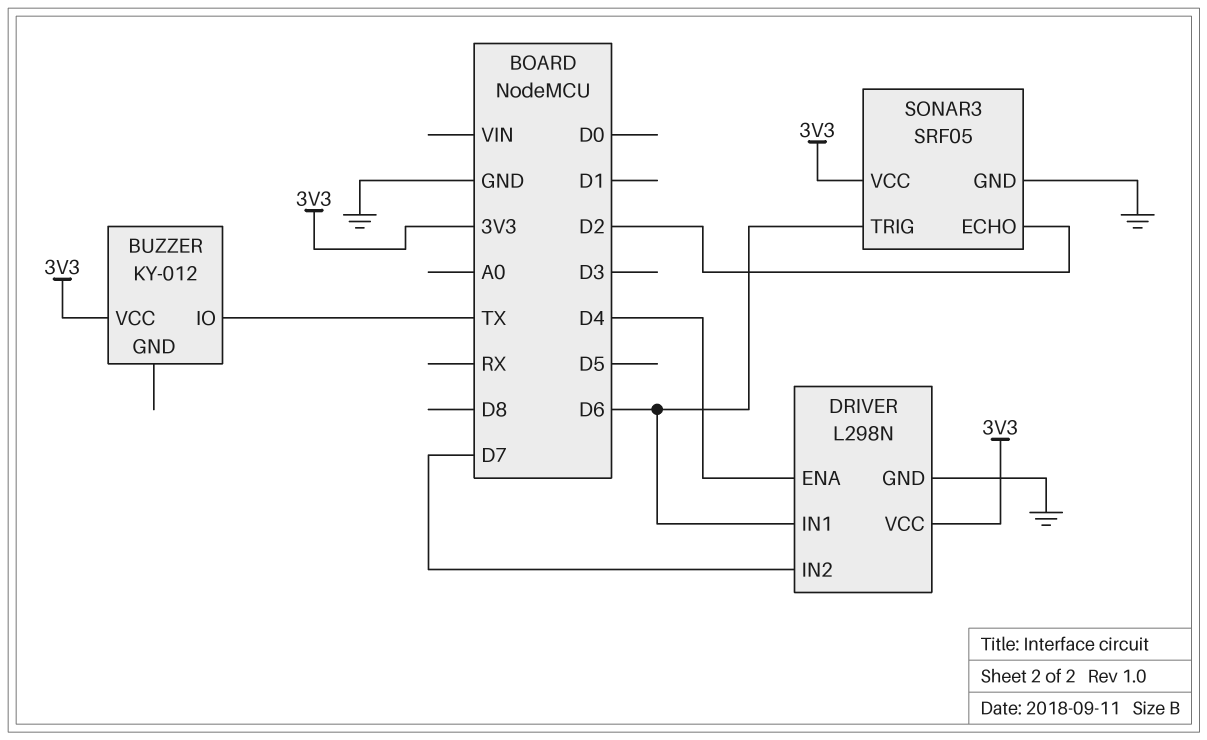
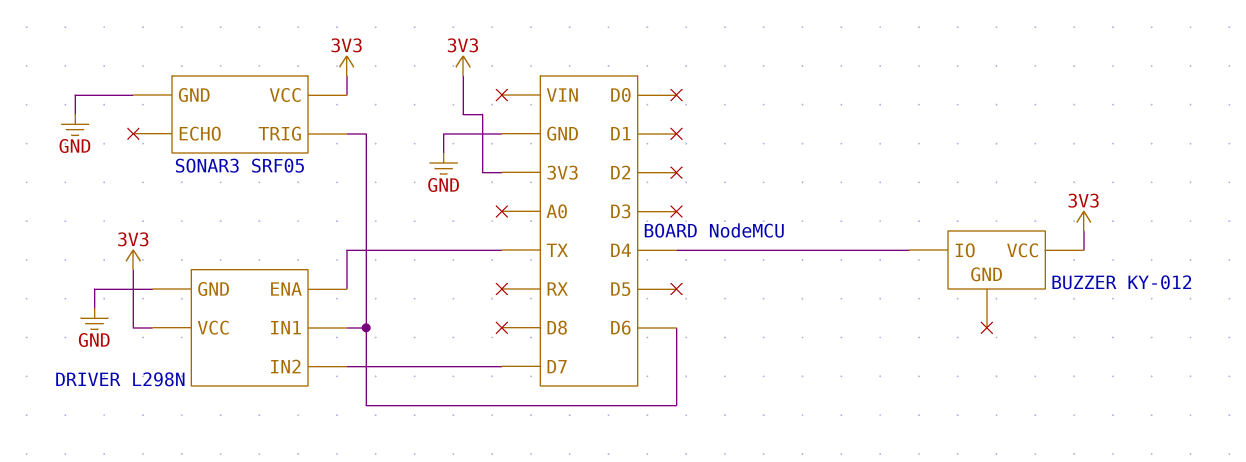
BUZZER pin IO: TX -> D4
DRIVER pin ENA: D4 -> TX
SONAR3 pin ECHO: D2 -> none

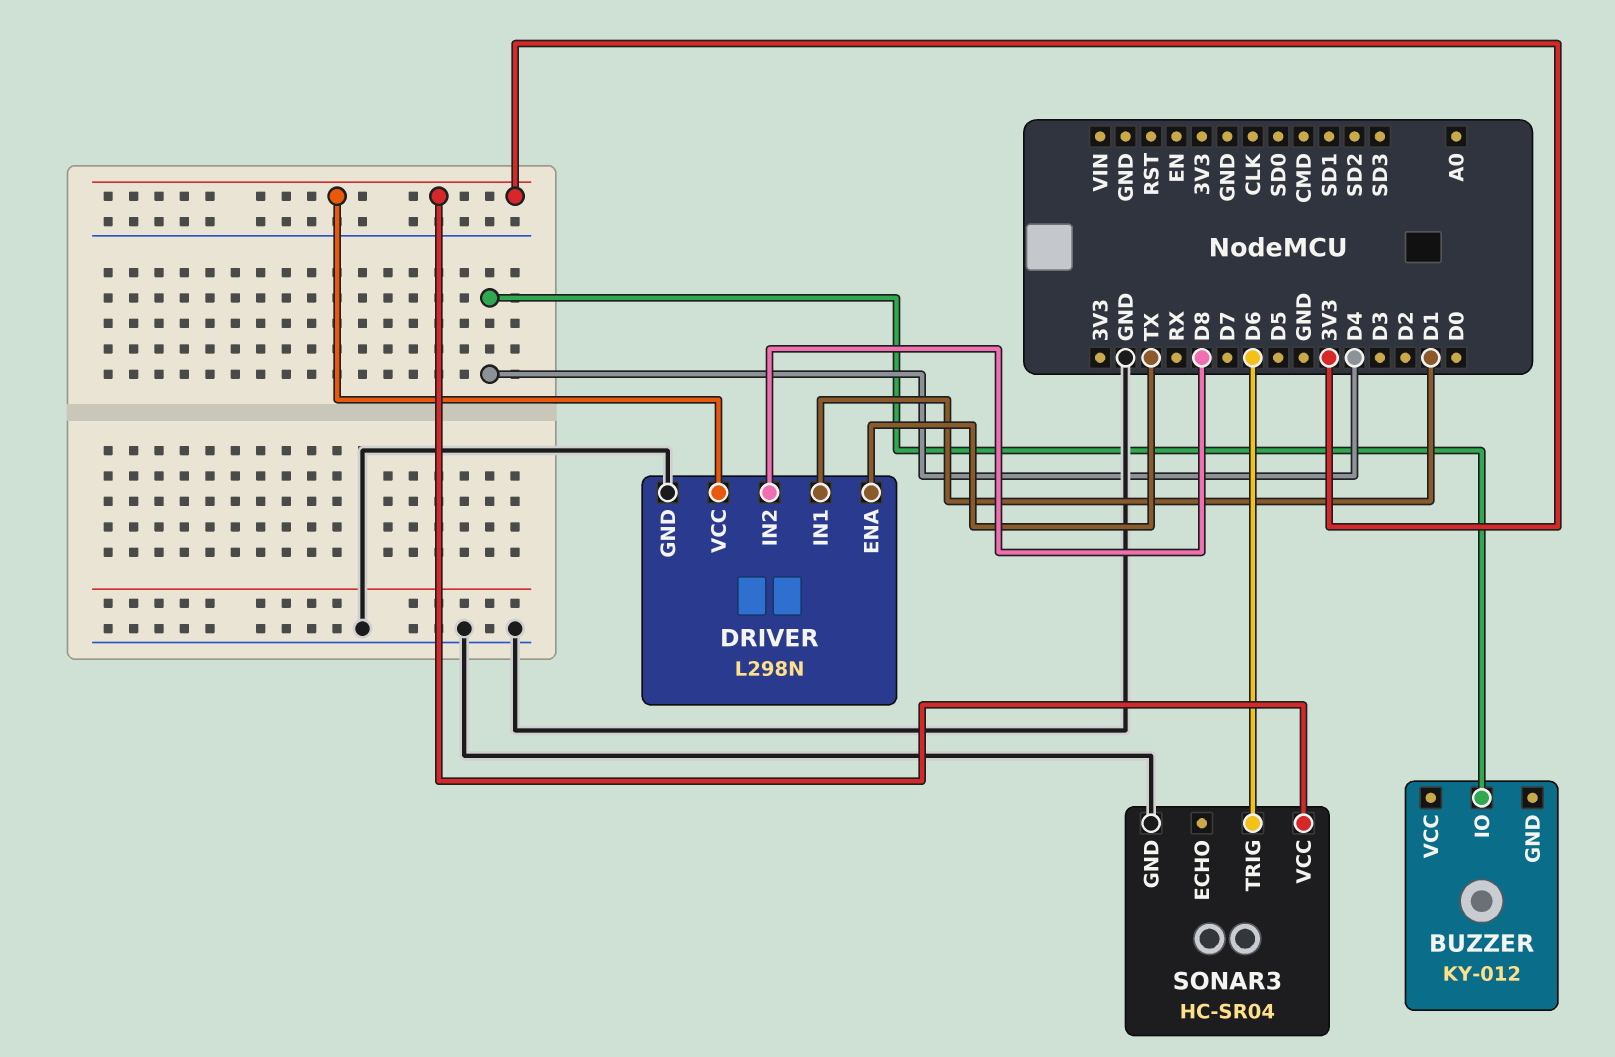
BUZZER pin VCC: 3V3 -> none
DRIVER pin IN1: D6 -> D1
DRIVER pin IN2: D7 -> D8
SONAR3: SRF05 -> HC-SR04

